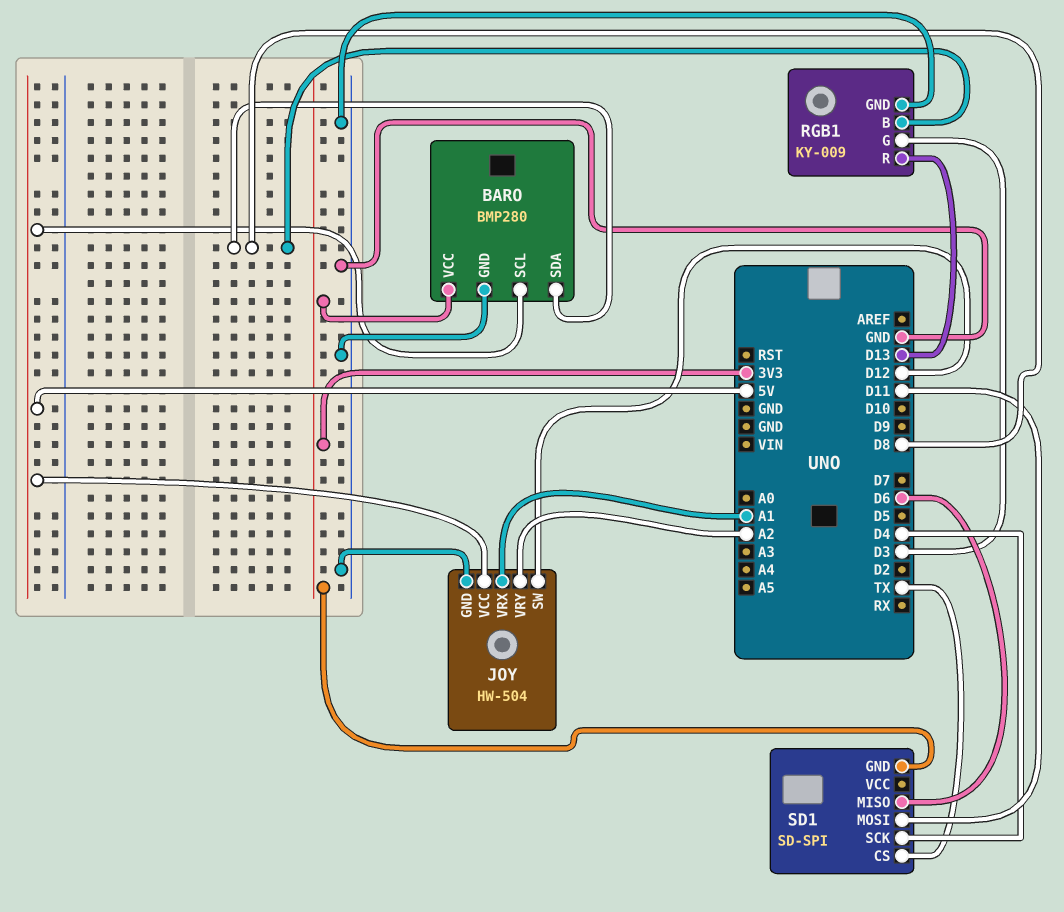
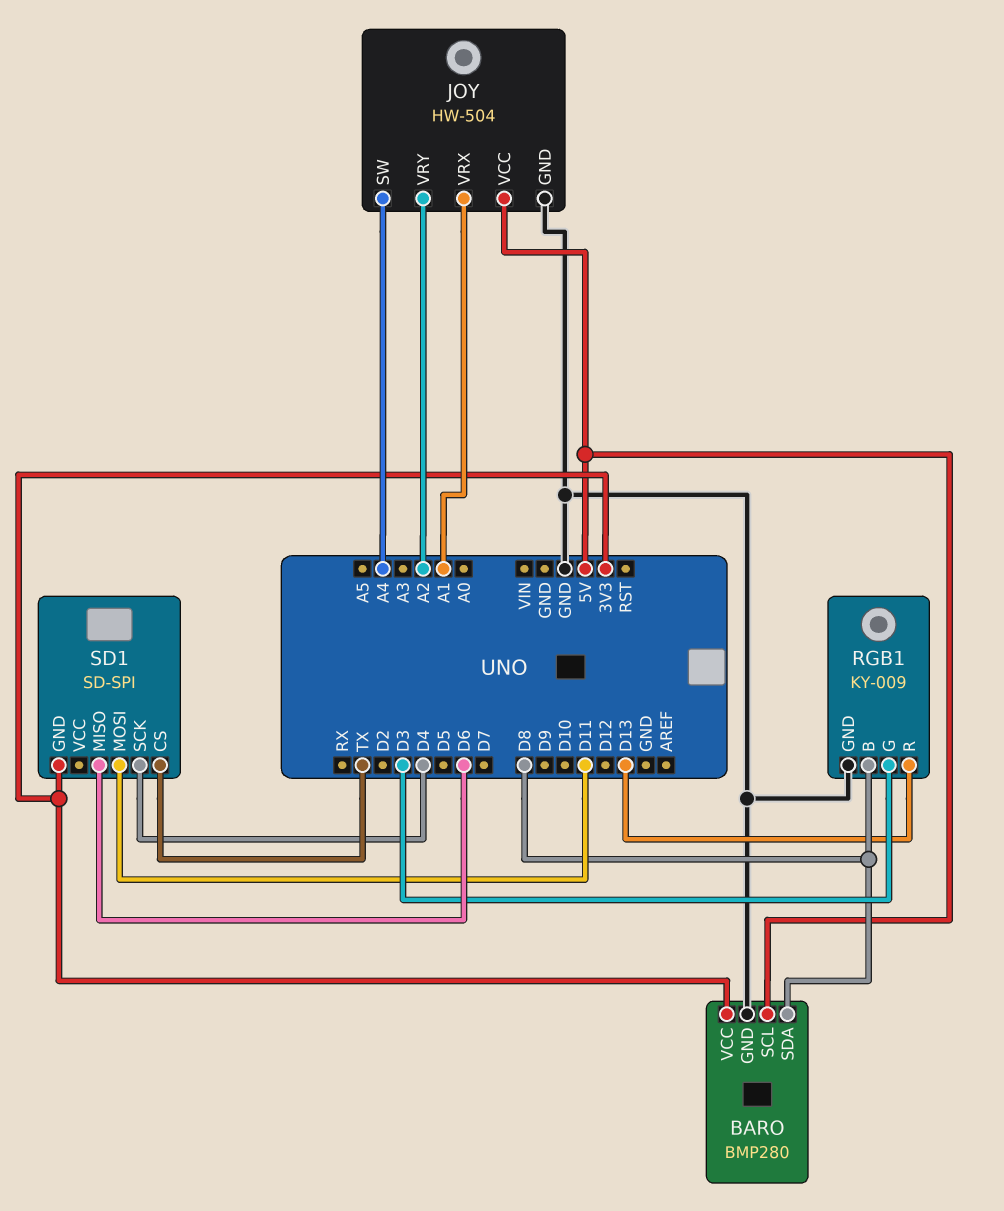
JOY pin SW: D12 -> A4

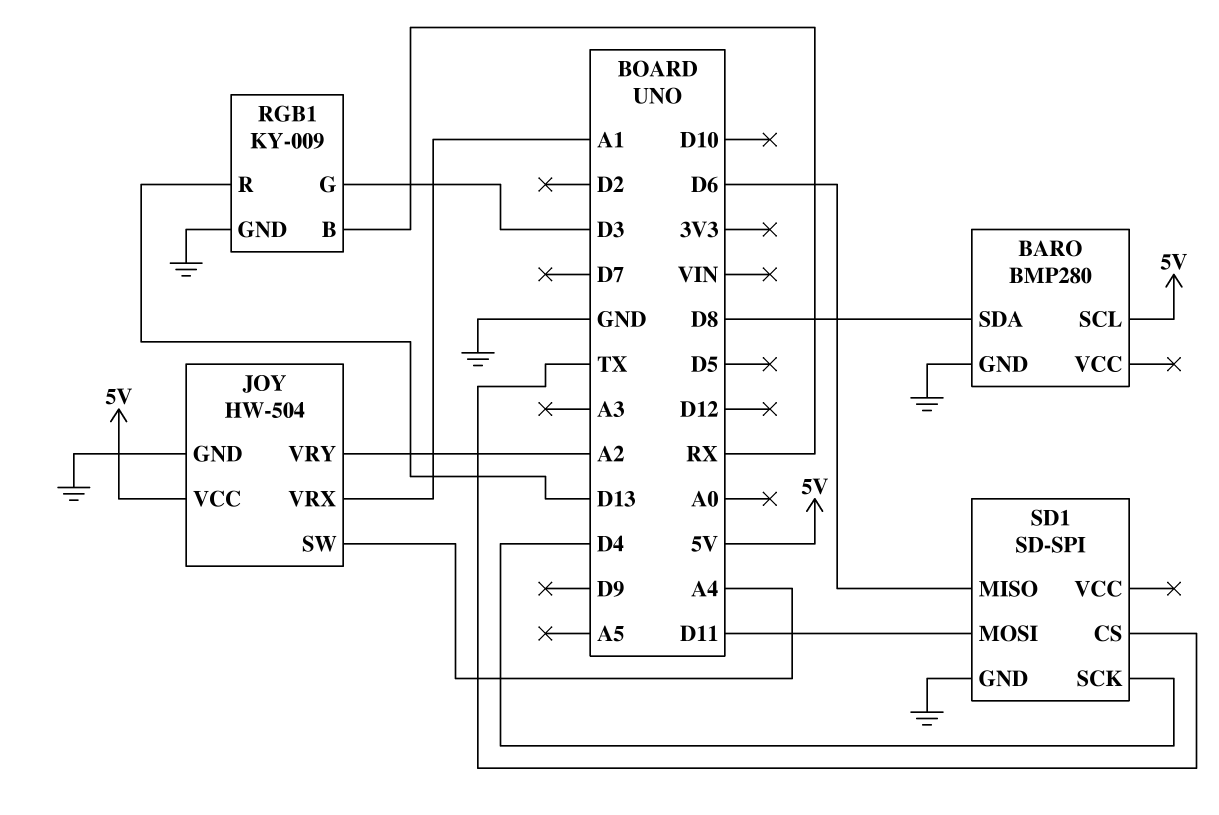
BARO pin VCC: 3V3 -> none
RGB1 pin B: D8 -> RX
SD1 pin GND: 3V3 -> GND

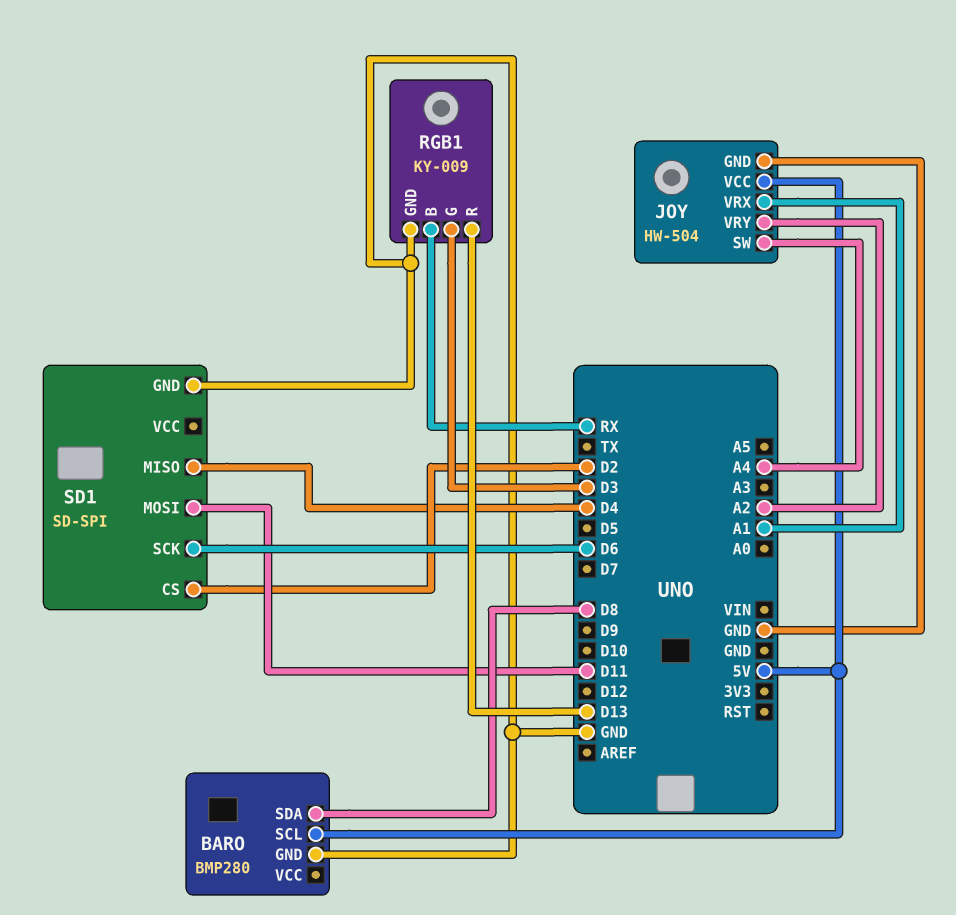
SD1 pin CS: TX -> D2
SD1 pin MISO: D6 -> D4
SD1 pin SCK: D4 -> D6

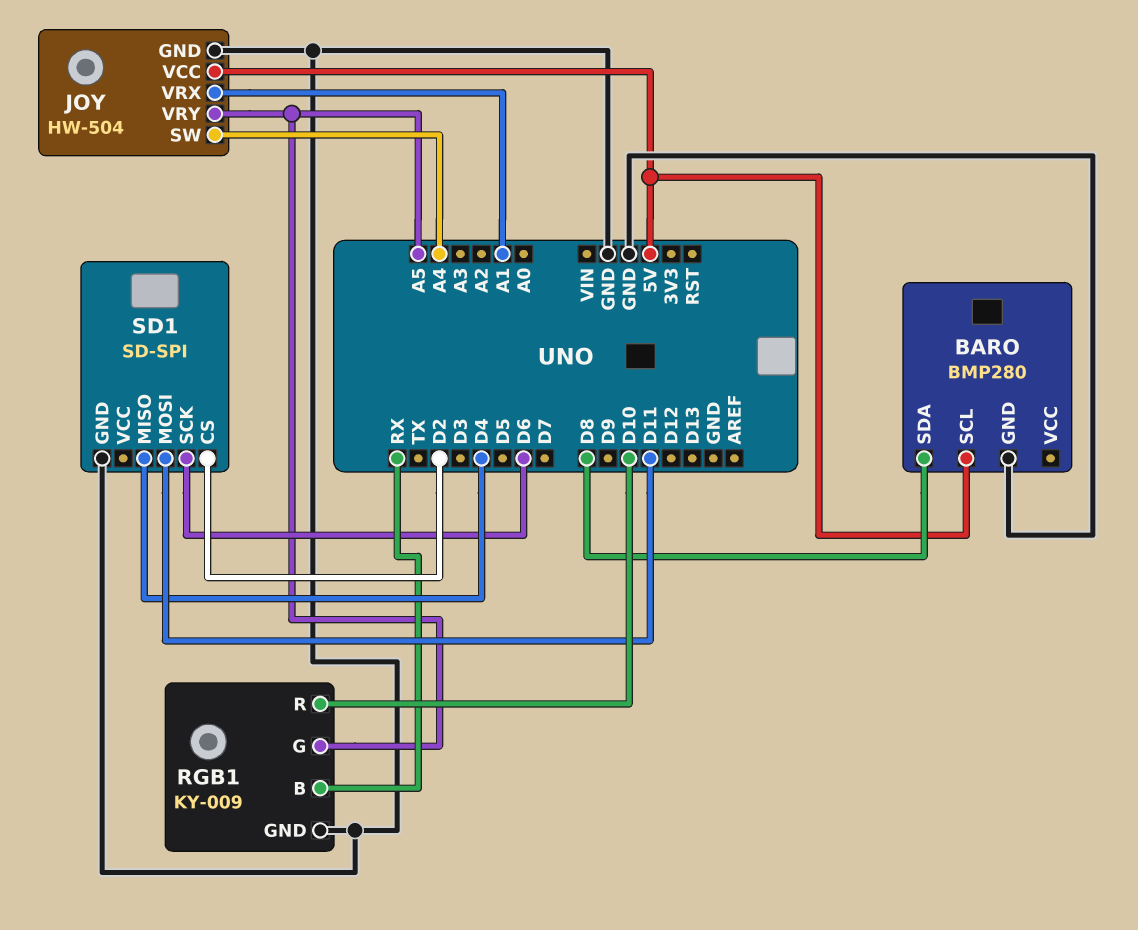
JOY pin VRY: A2 -> A5
RGB1 pin G: D3 -> A5
RGB1 pin R: D13 -> D10

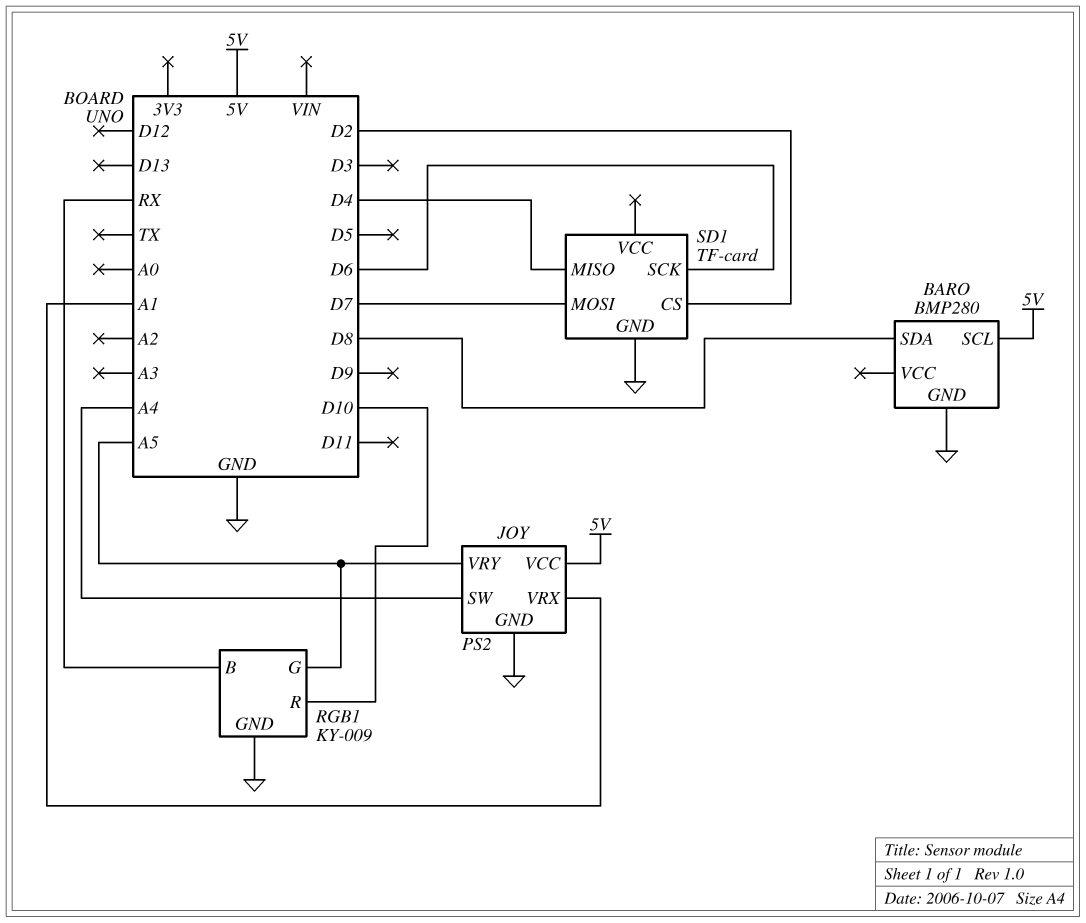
JOY: HW-504 -> PS2
SD1: SD-SPI -> TF-card
SD1 pin MOSI: D11 -> D7

